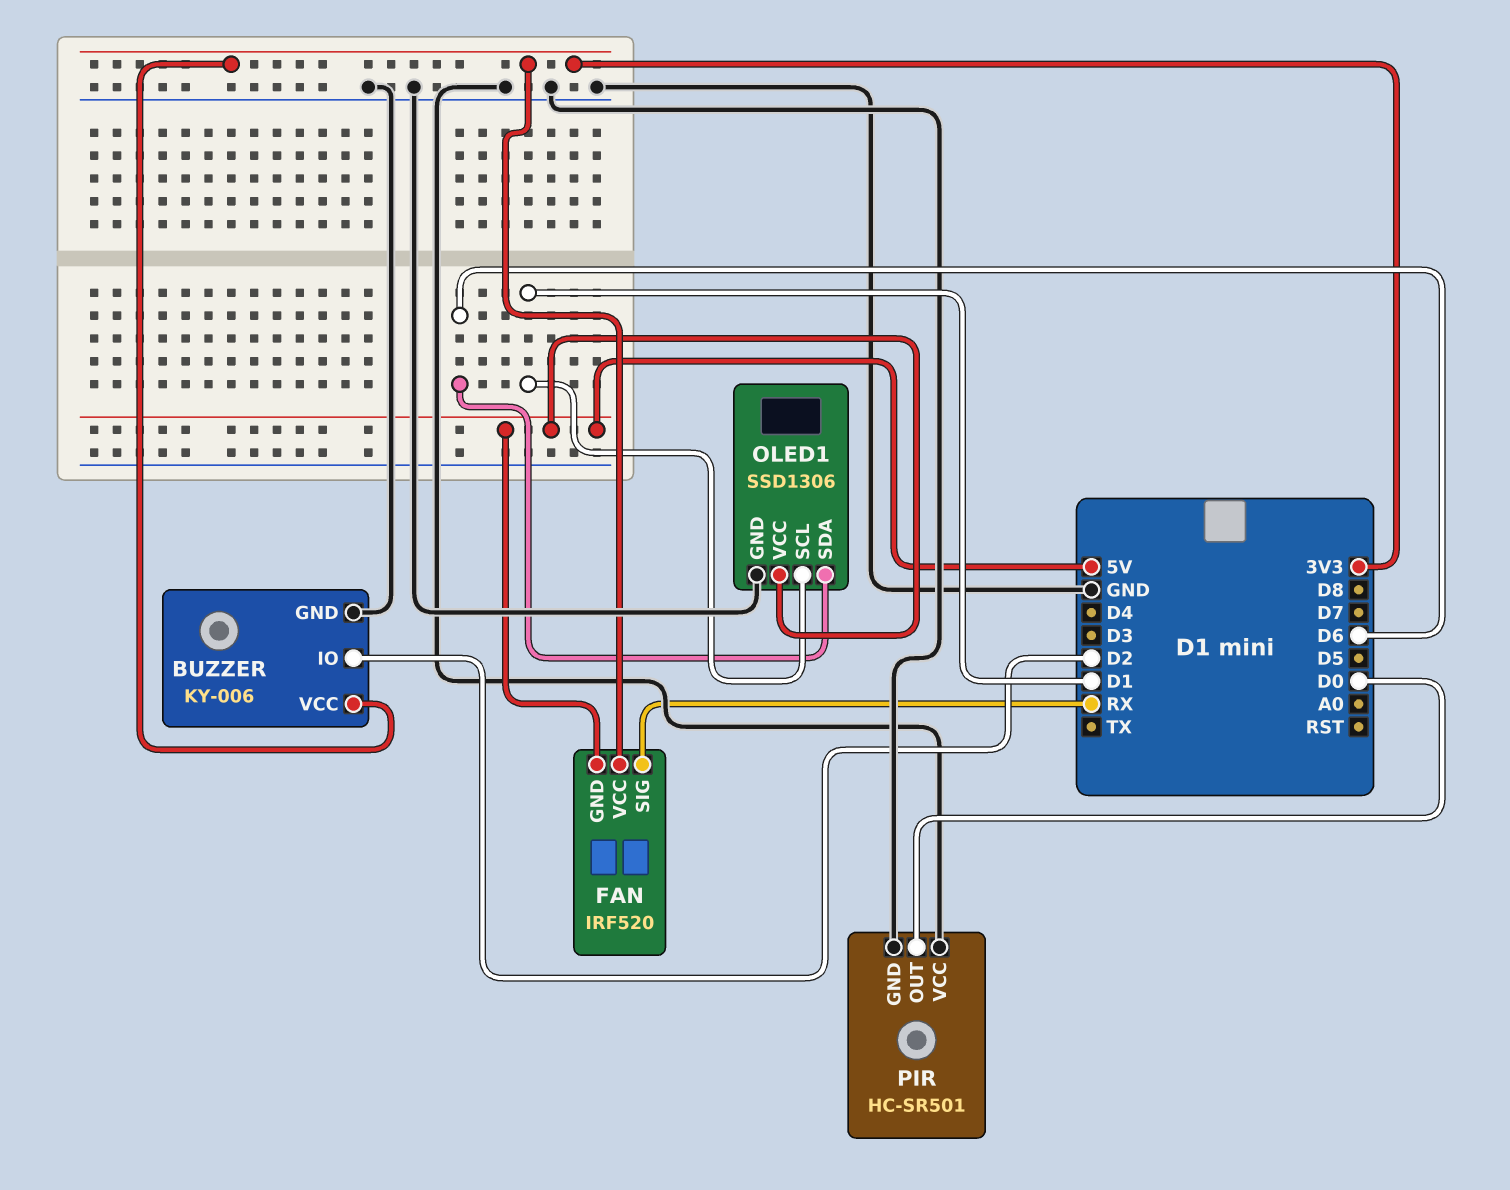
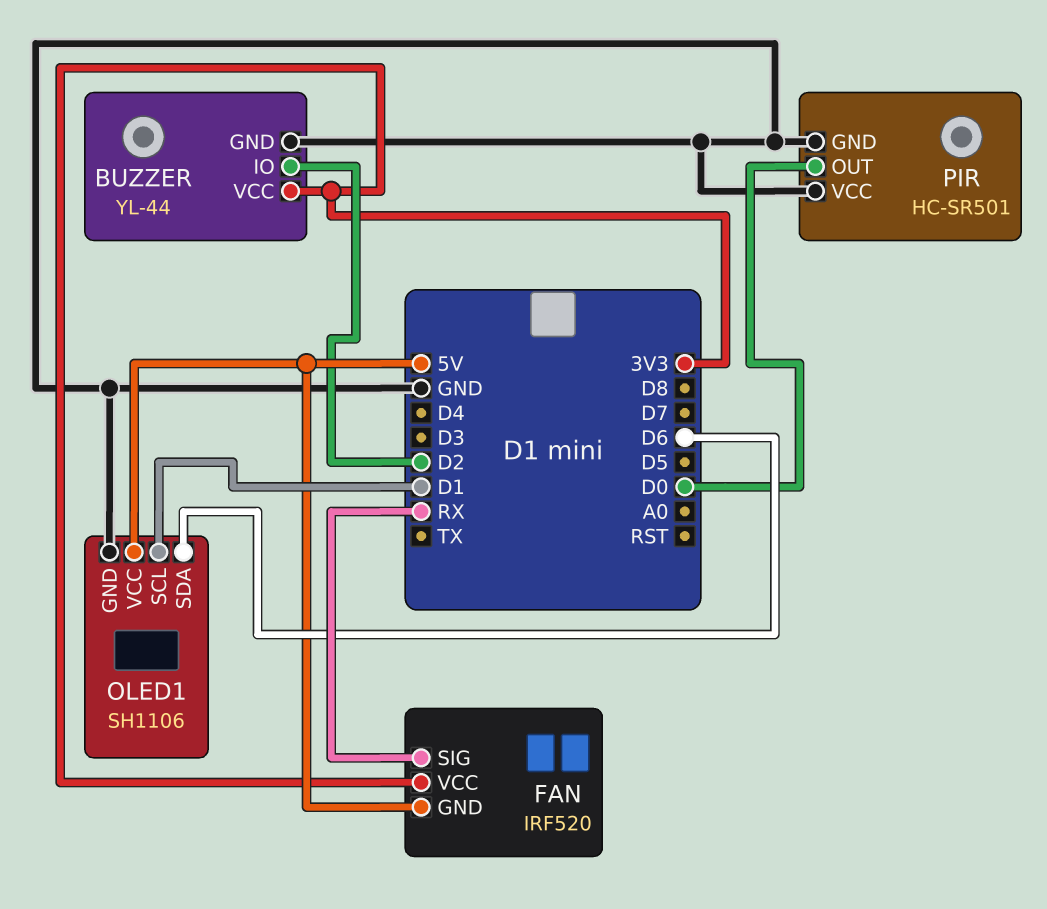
BUZZER: KY-006 -> YL-44
OLED1: SSD1306 -> SH1106

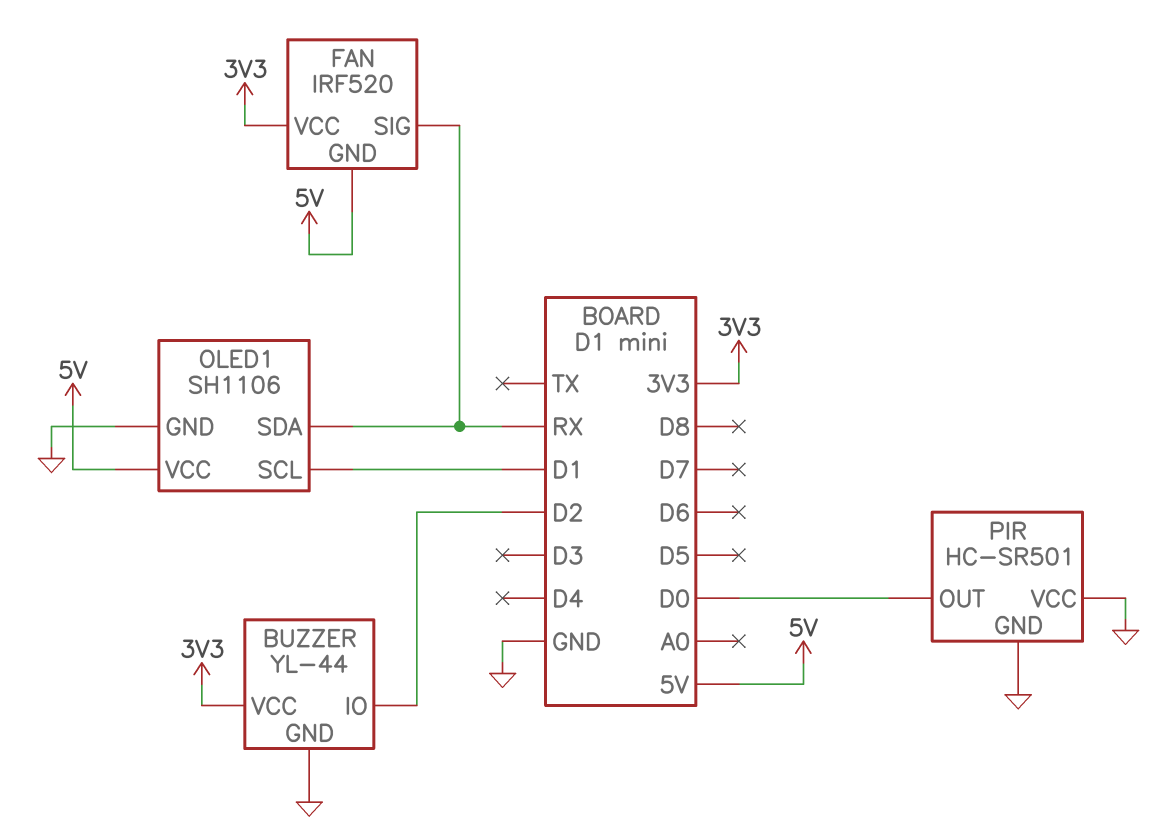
OLED1 pin SDA: D6 -> RX

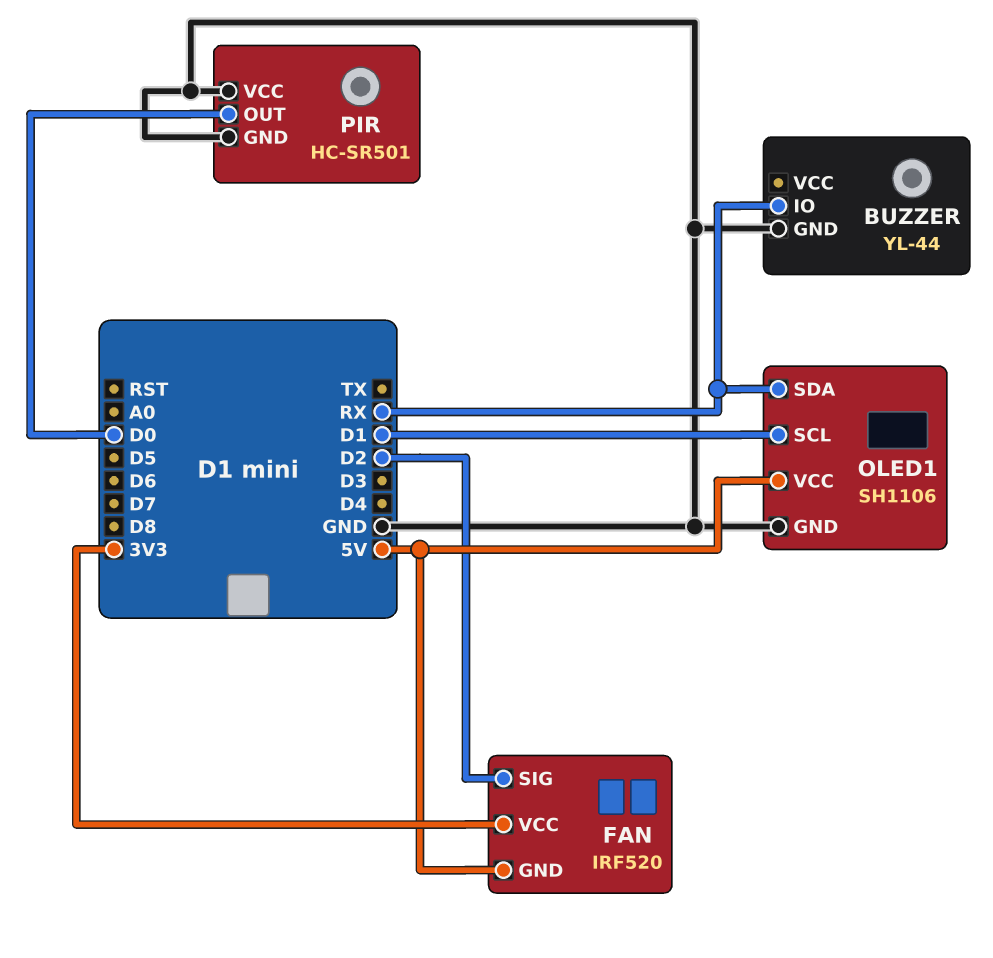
BUZZER pin IO: D2 -> RX
BUZZER pin VCC: 3V3 -> none
FAN pin SIG: RX -> D2

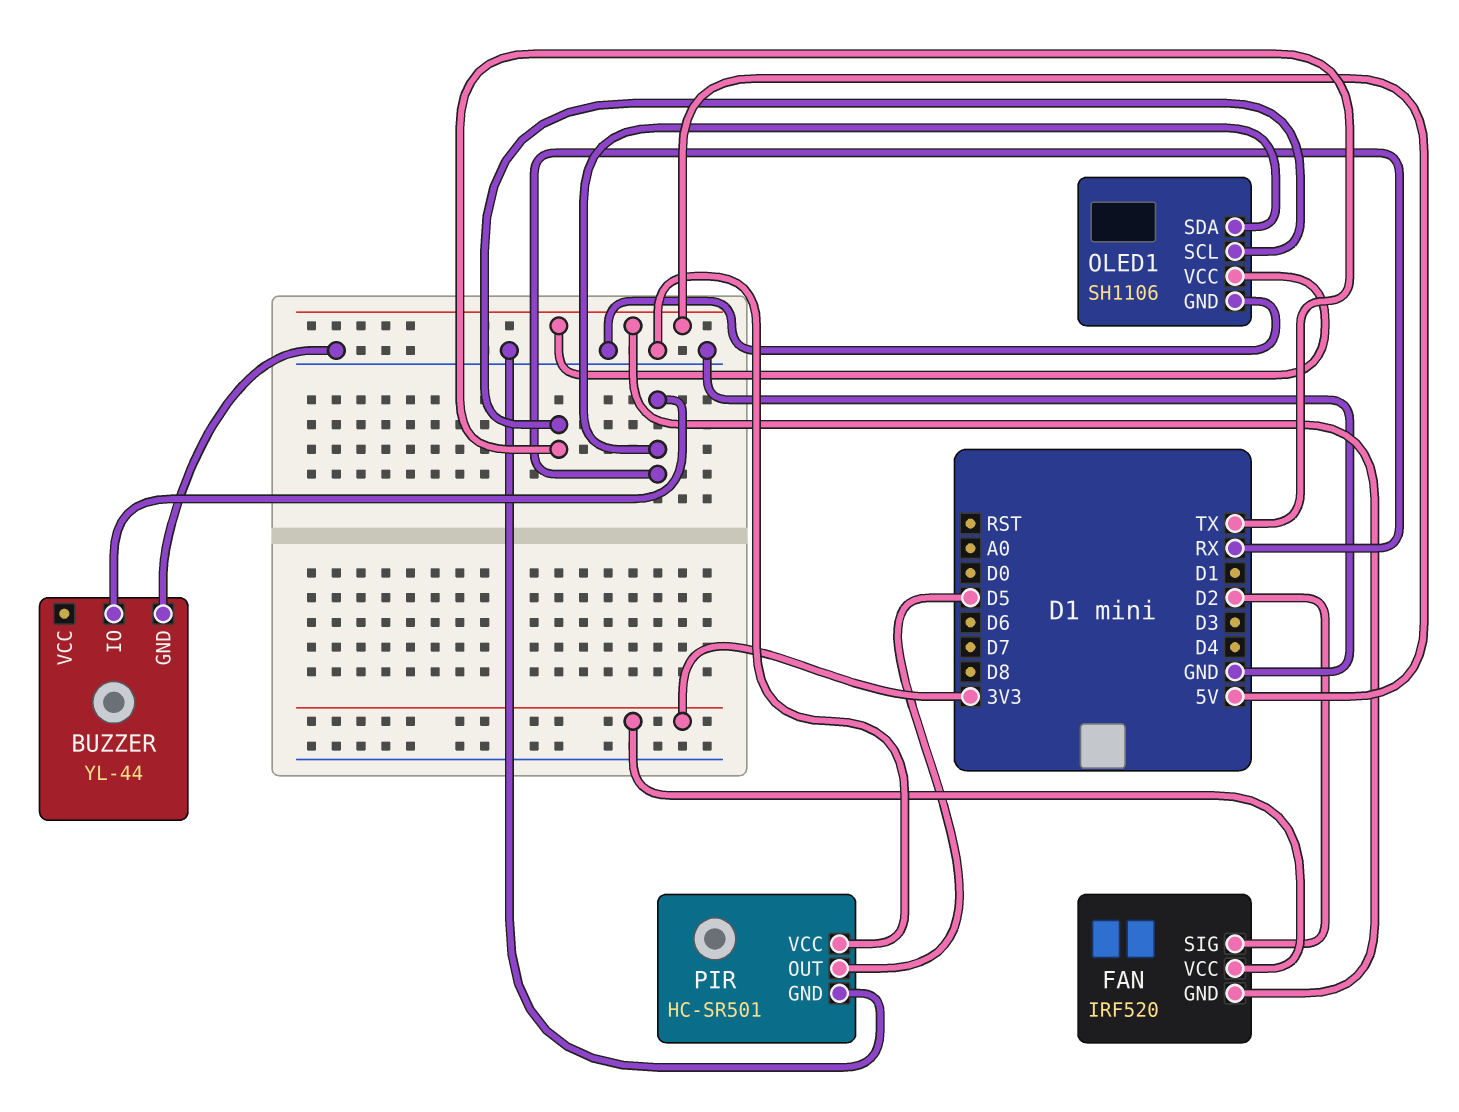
OLED1 pin SCL: D1 -> TX
PIR pin OUT: D0 -> D5

